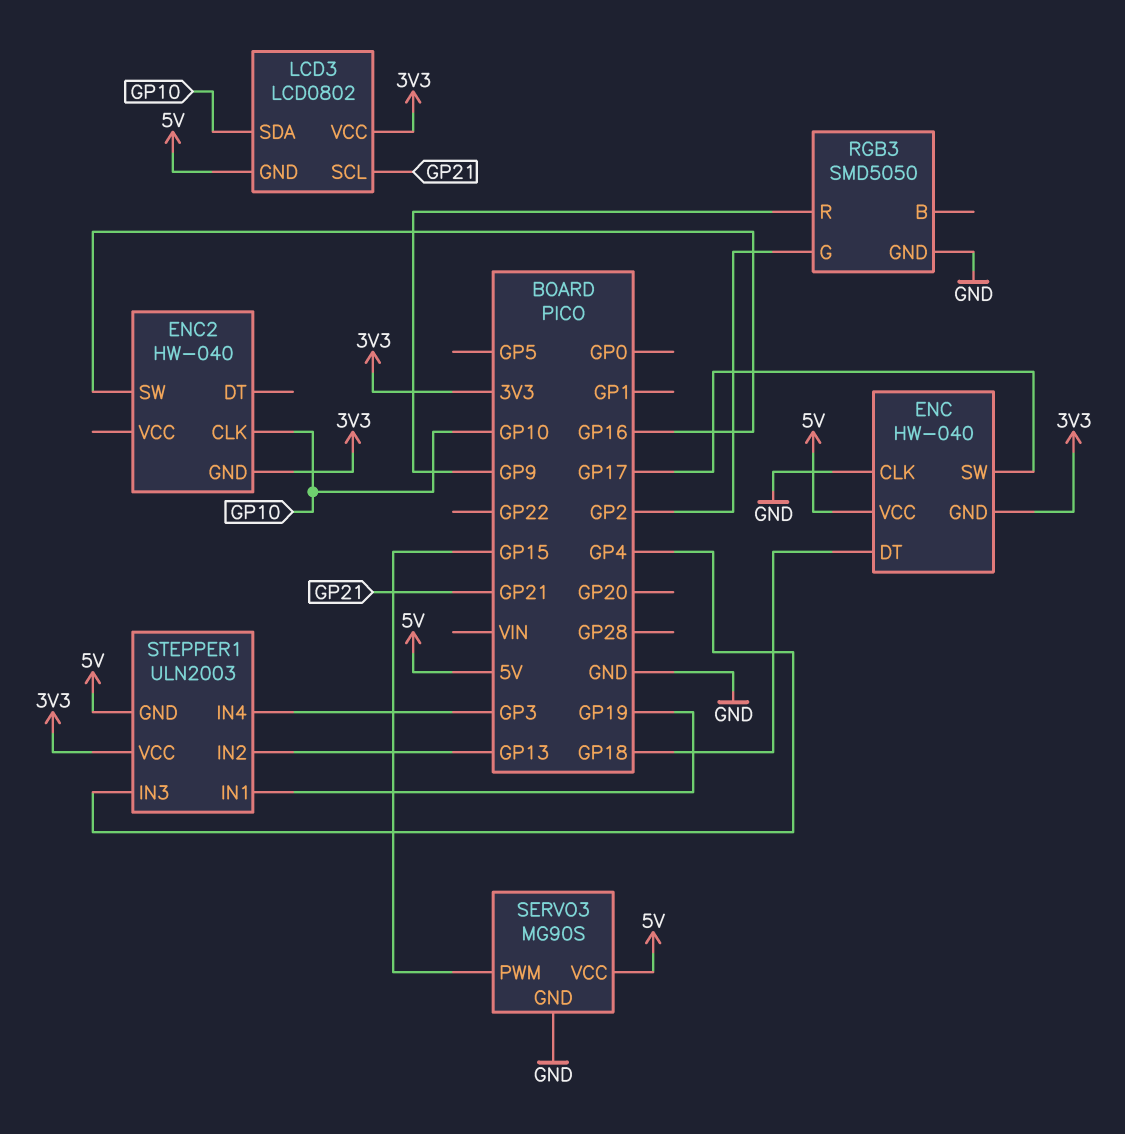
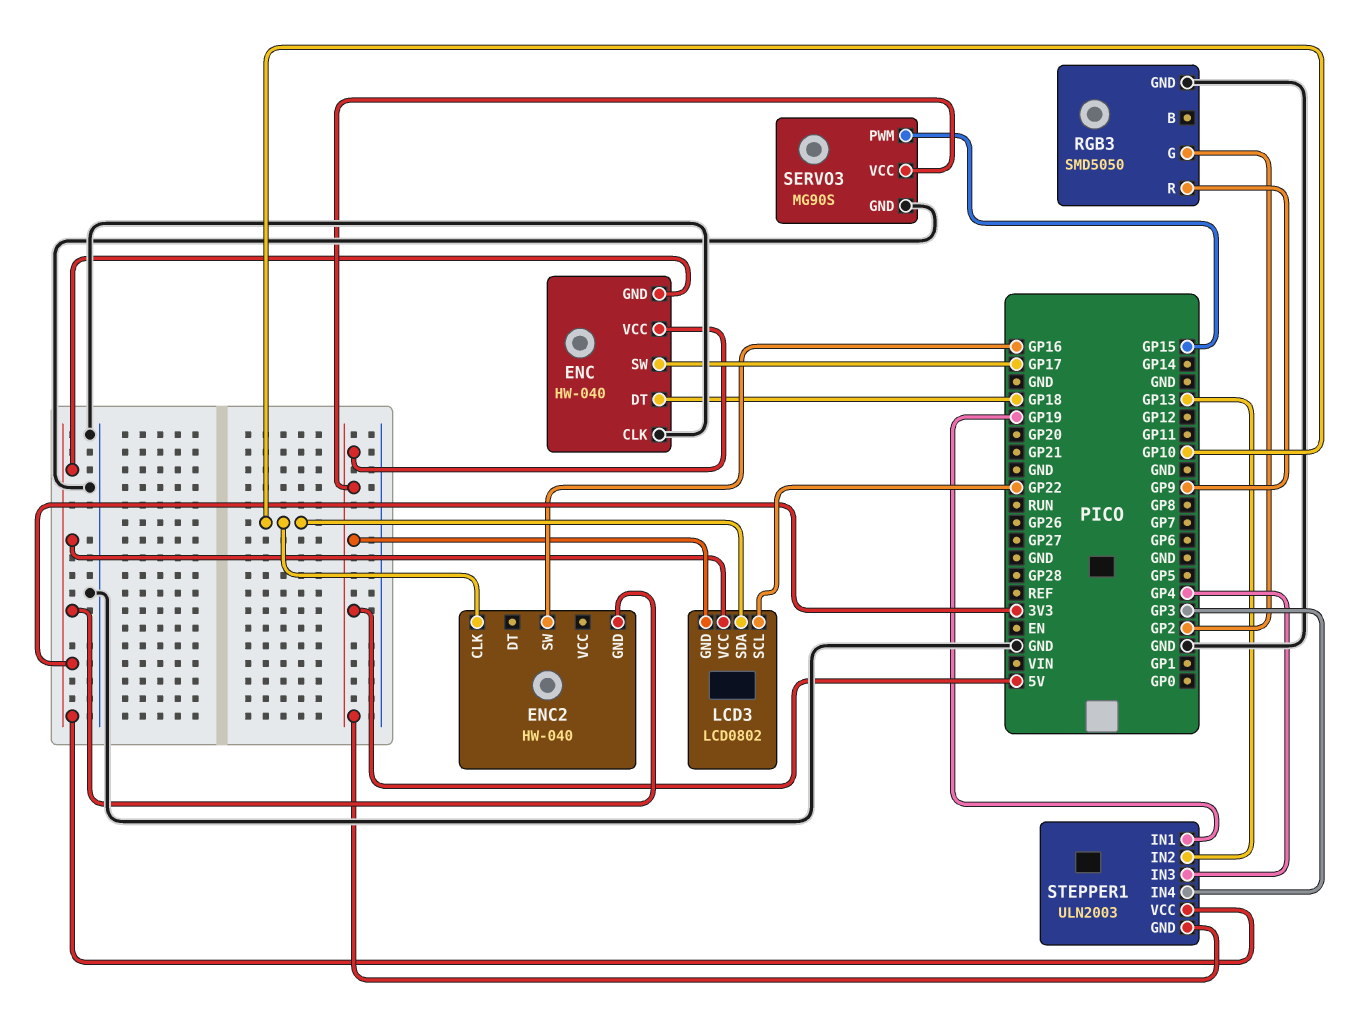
LCD3 pin SCL: GP21 -> GP22

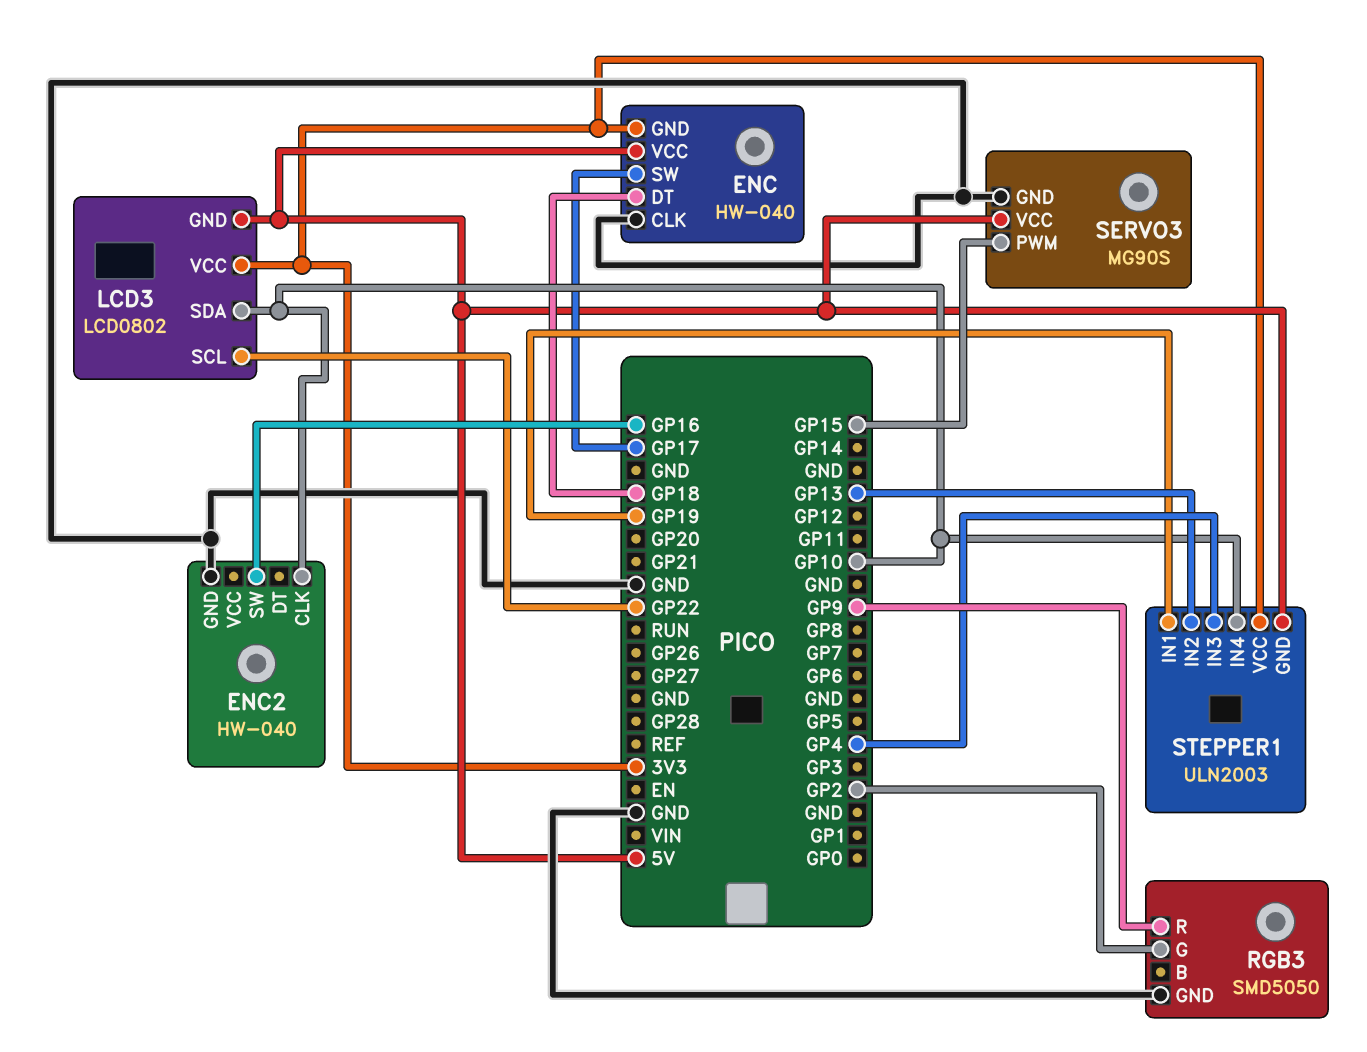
ENC2 pin GND: 3V3 -> GND
STEPPER1 pin IN4: GP3 -> GP10

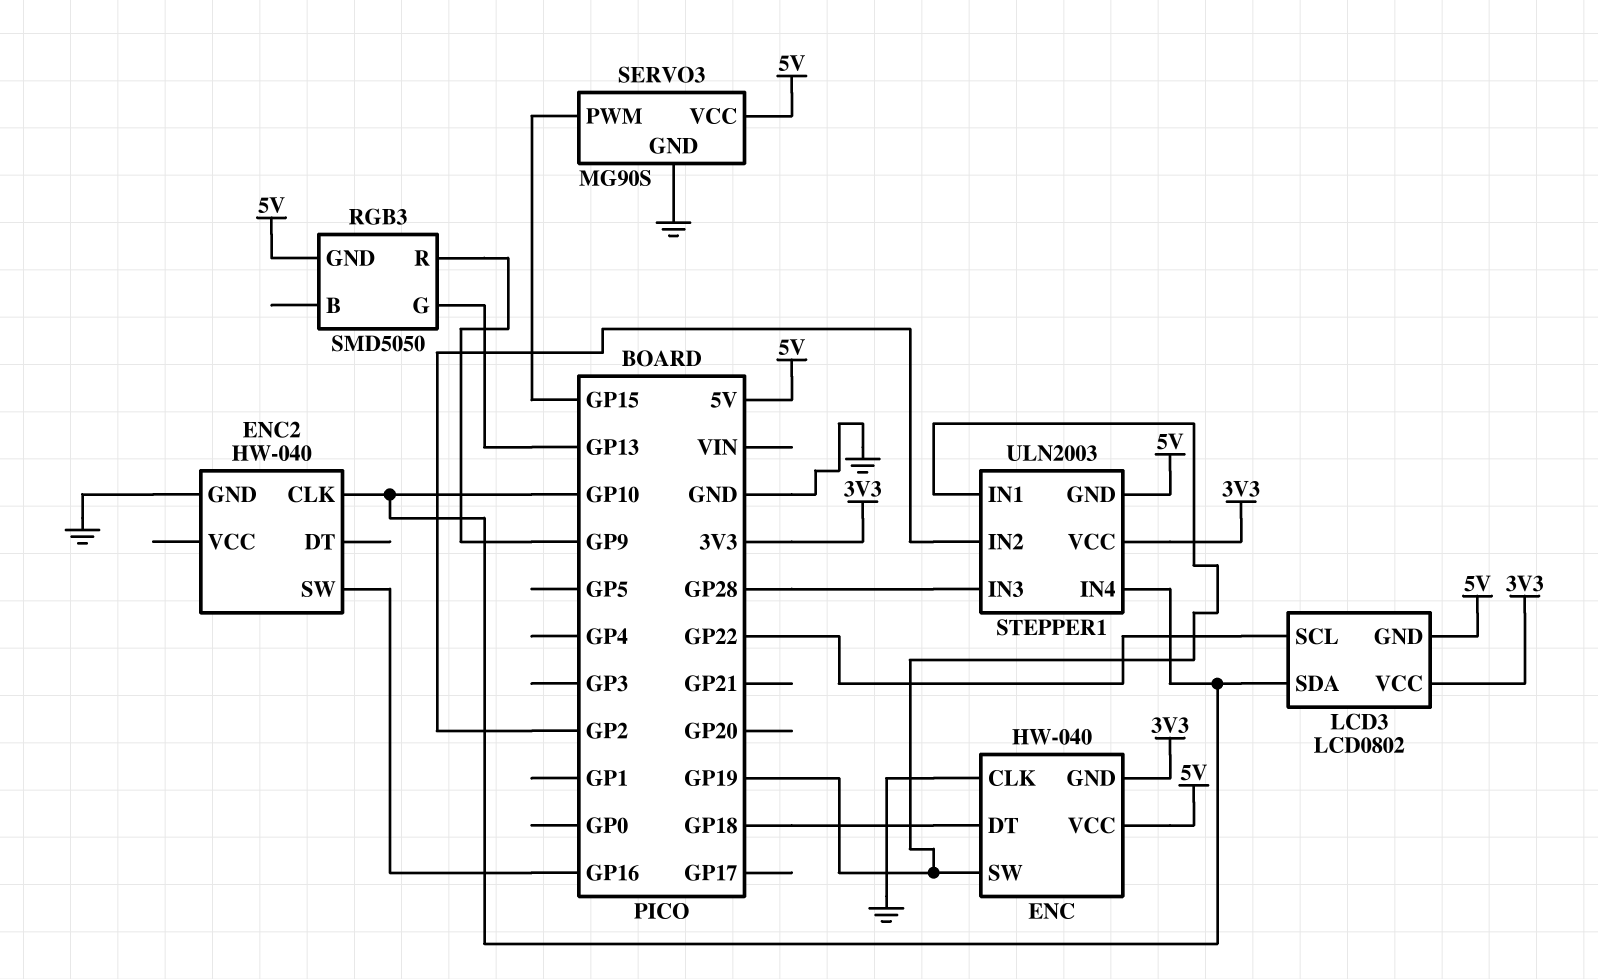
ENC pin SW: GP17 -> GP19
RGB3 pin G: GP2 -> GP13
RGB3 pin GND: GND -> 5V
STEPPER1 pin IN2: GP13 -> GP2
STEPPER1 pin IN3: GP4 -> GP28

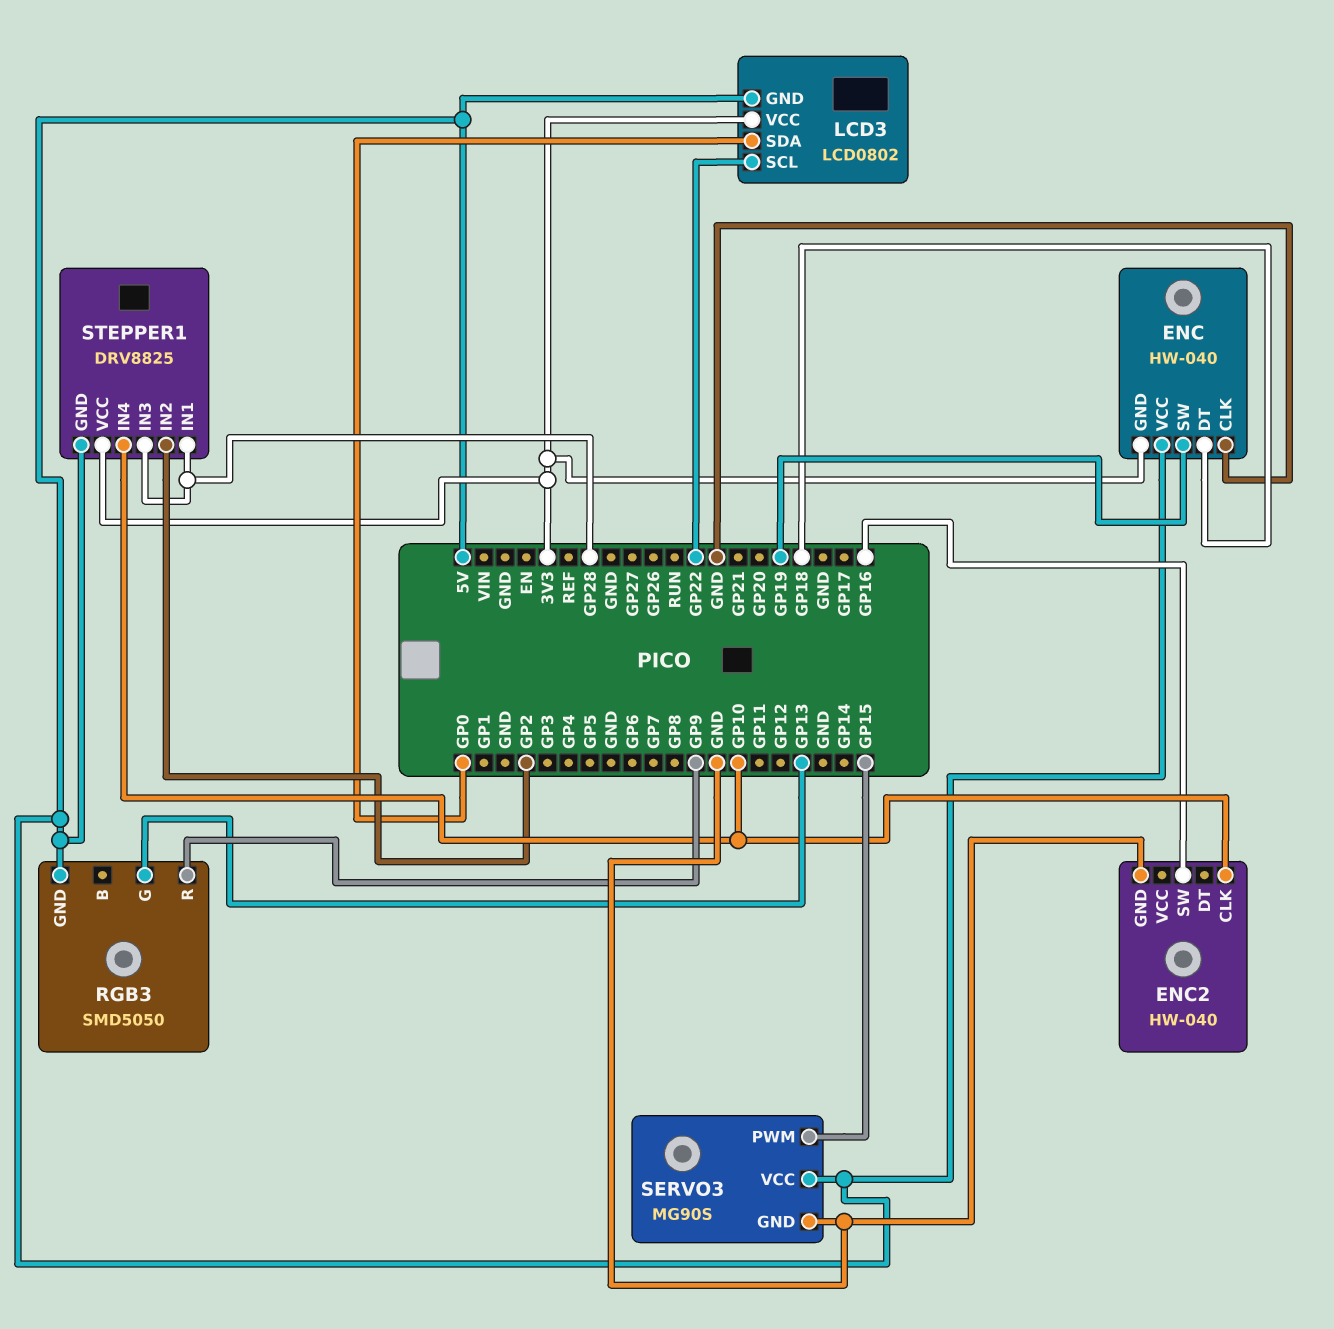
LCD3 pin SDA: GP10 -> GP0
STEPPER1: ULN2003 -> DRV8825
STEPPER1 pin IN1: GP19 -> GP28

